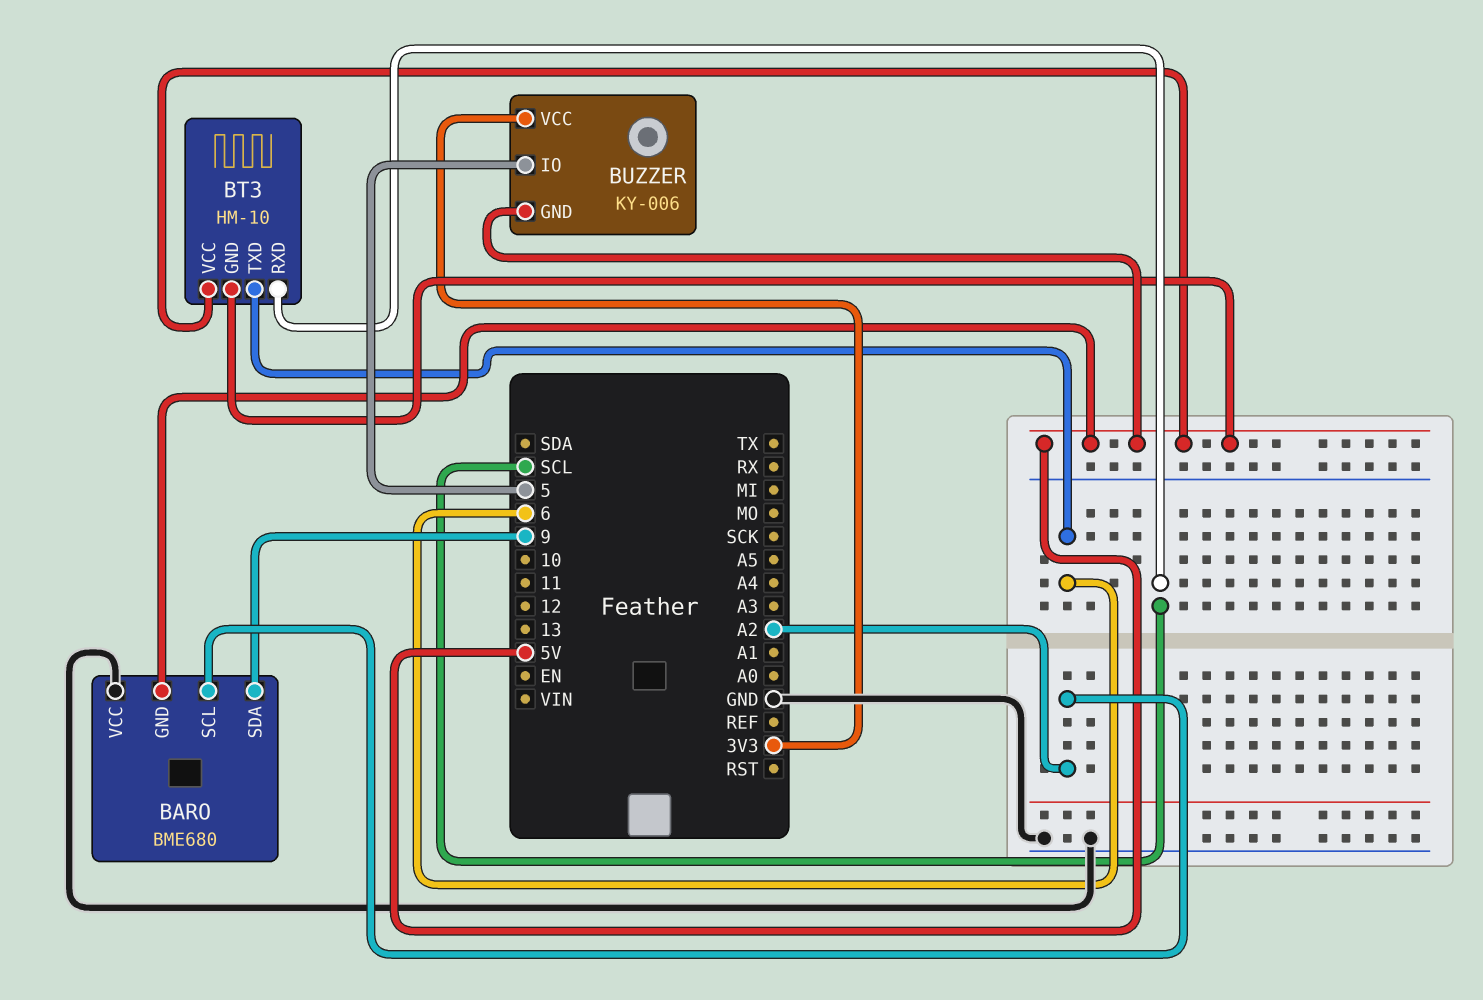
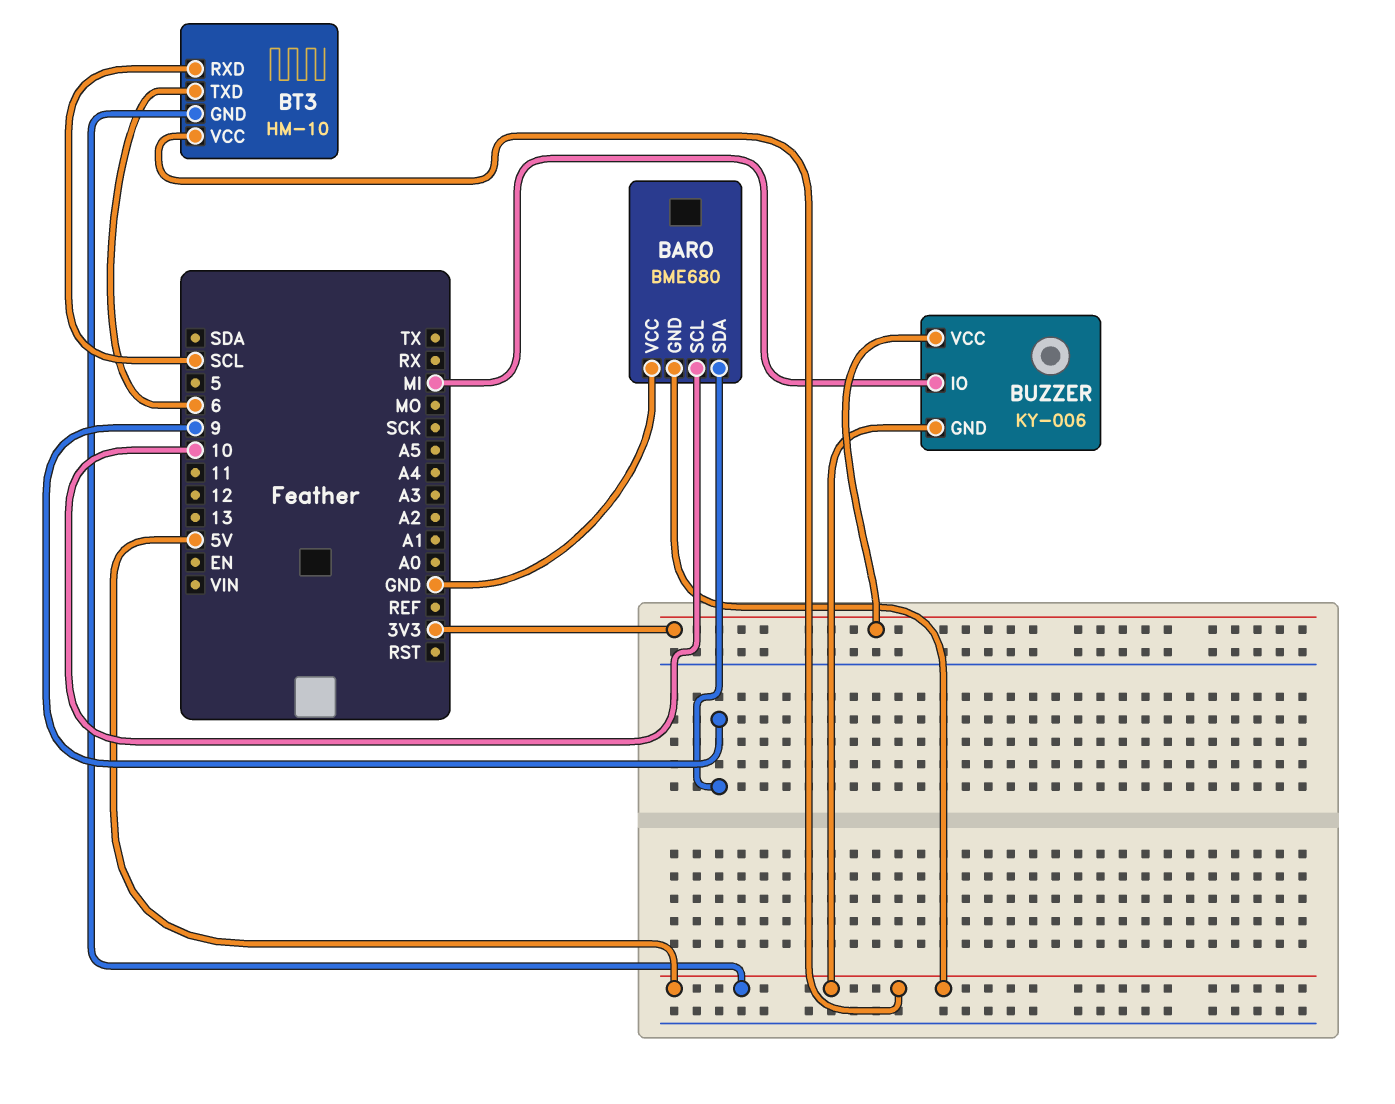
BARO pin SCL: A2 -> 10
BUZZER pin IO: 5 -> MI

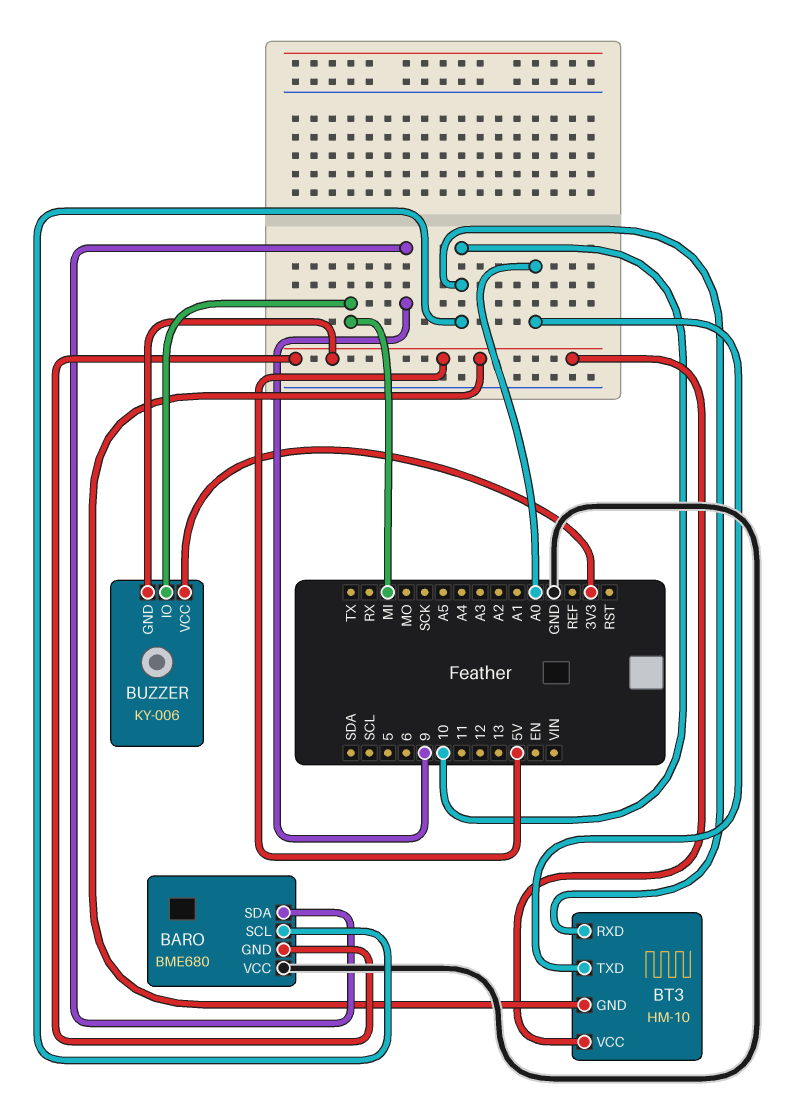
BT3 pin RXD: SCL -> 10
BT3 pin TXD: 6 -> A0

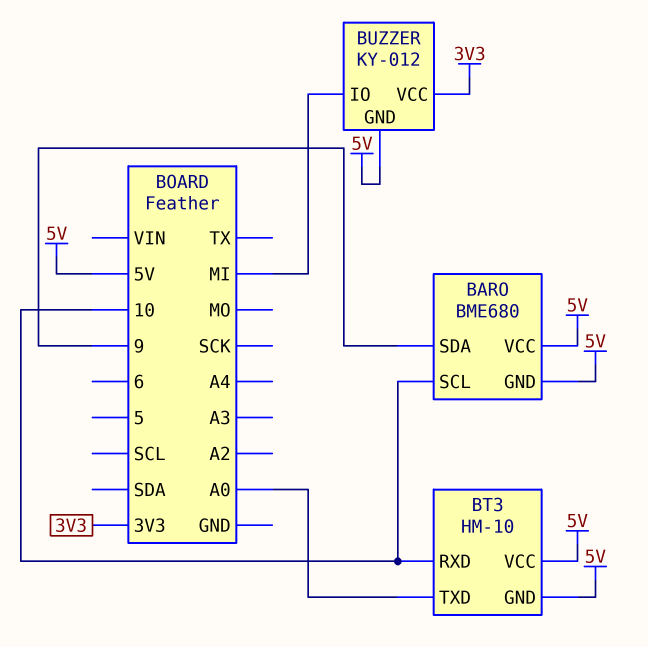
BARO pin VCC: GND -> 5V
BUZZER: KY-006 -> KY-012

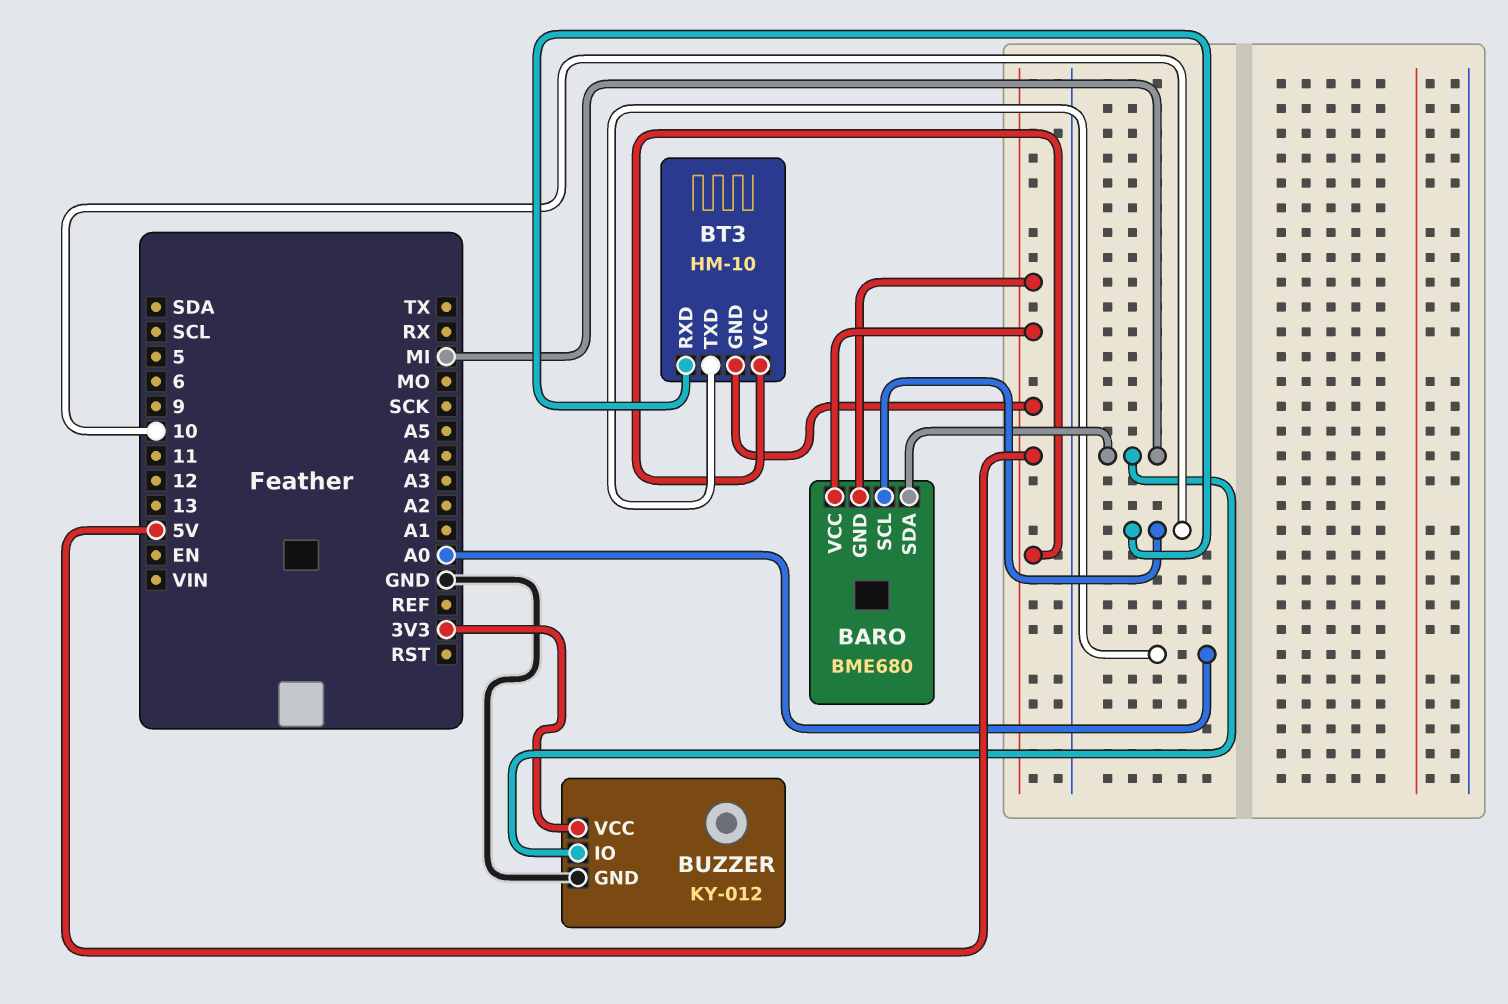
BARO pin SDA: 9 -> MI
BUZZER pin GND: 5V -> GND

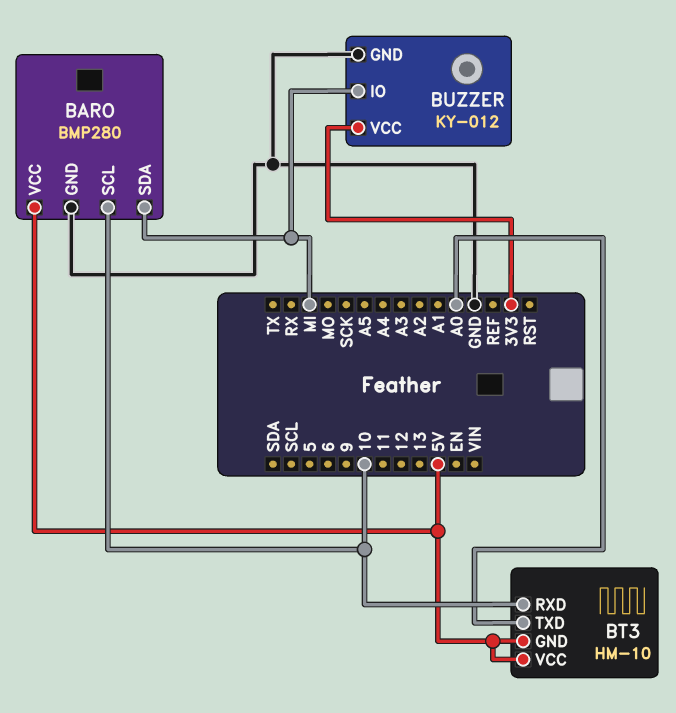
BARO: BME680 -> BMP280
BARO pin GND: 5V -> GND

